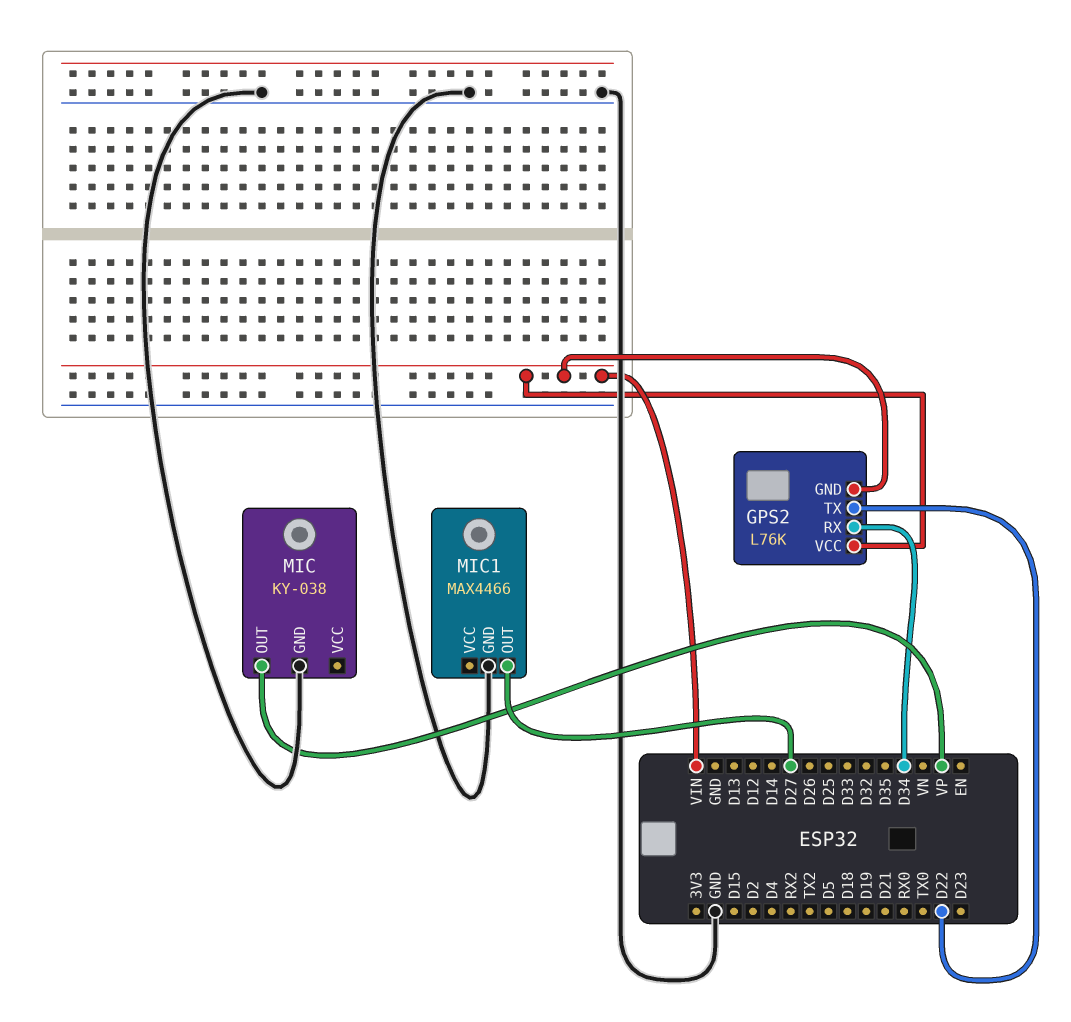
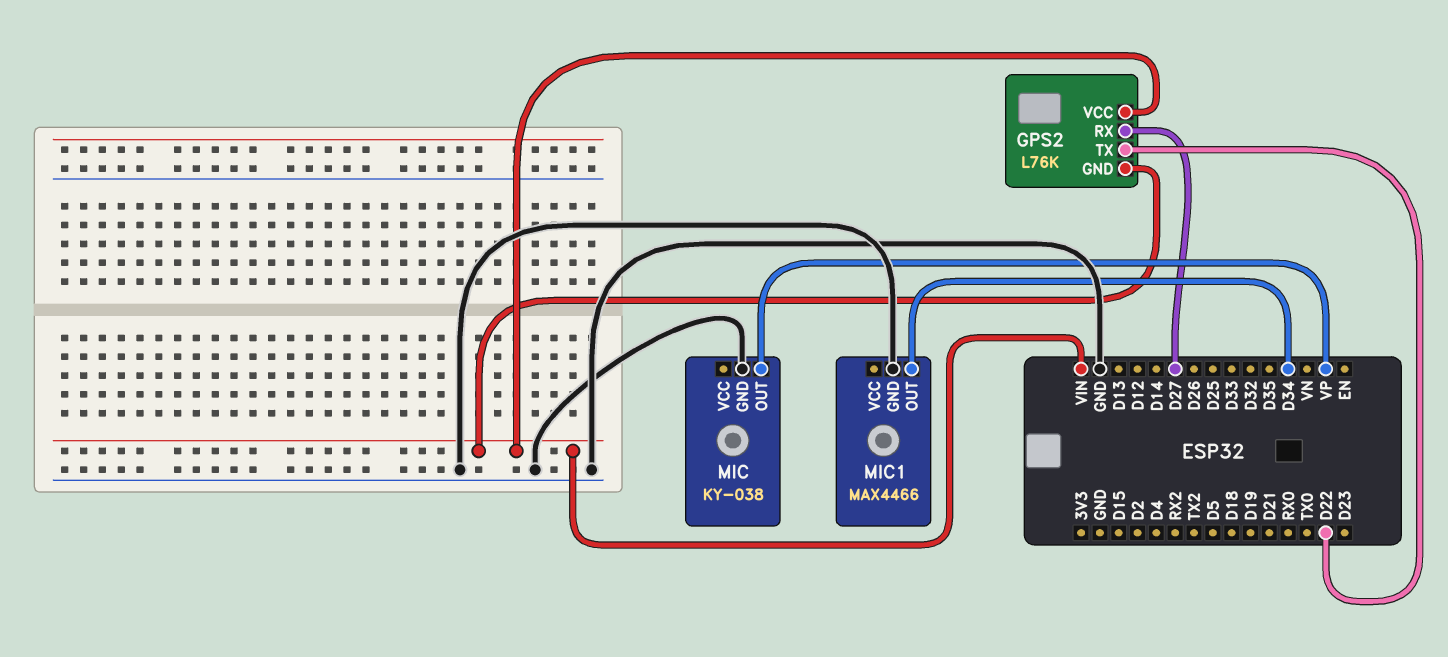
GPS2 pin RX: D34 -> D27
MIC1 pin OUT: D27 -> D34

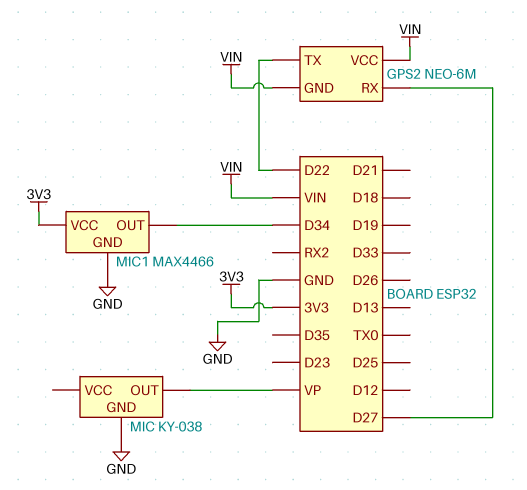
GPS2: L76K -> NEO-6M
MIC1 pin VCC: none -> 3V3

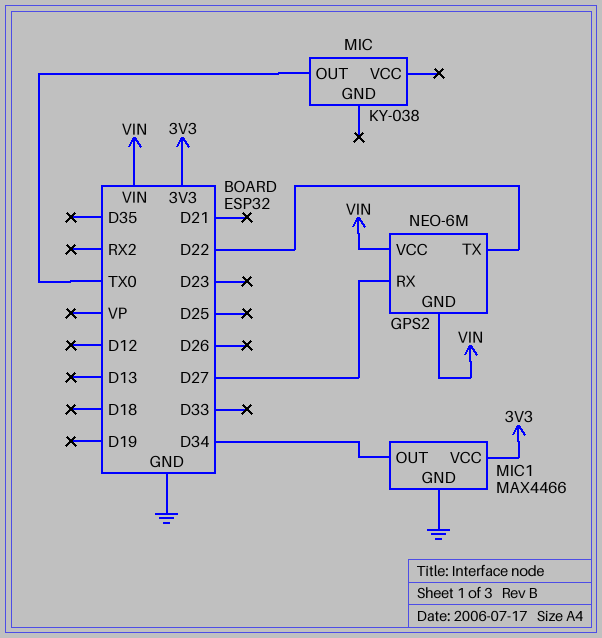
MIC pin GND: GND -> none
MIC pin OUT: VP -> TX0

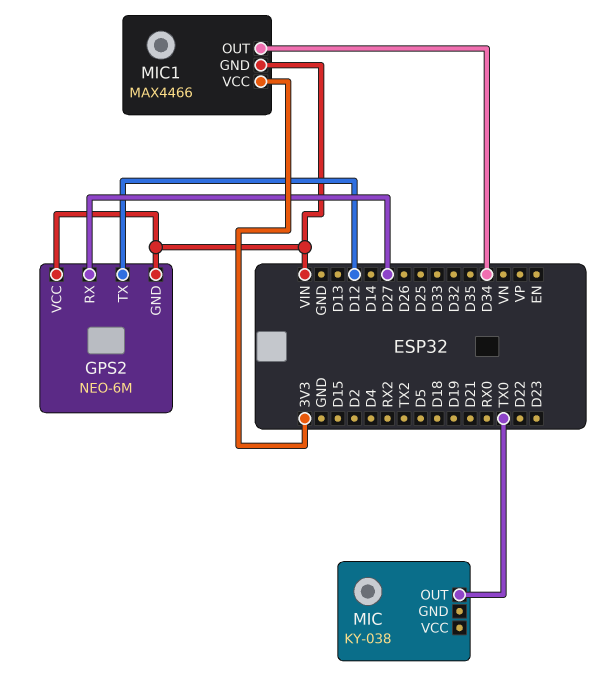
GPS2 pin TX: D22 -> D12
MIC1 pin GND: GND -> VIN

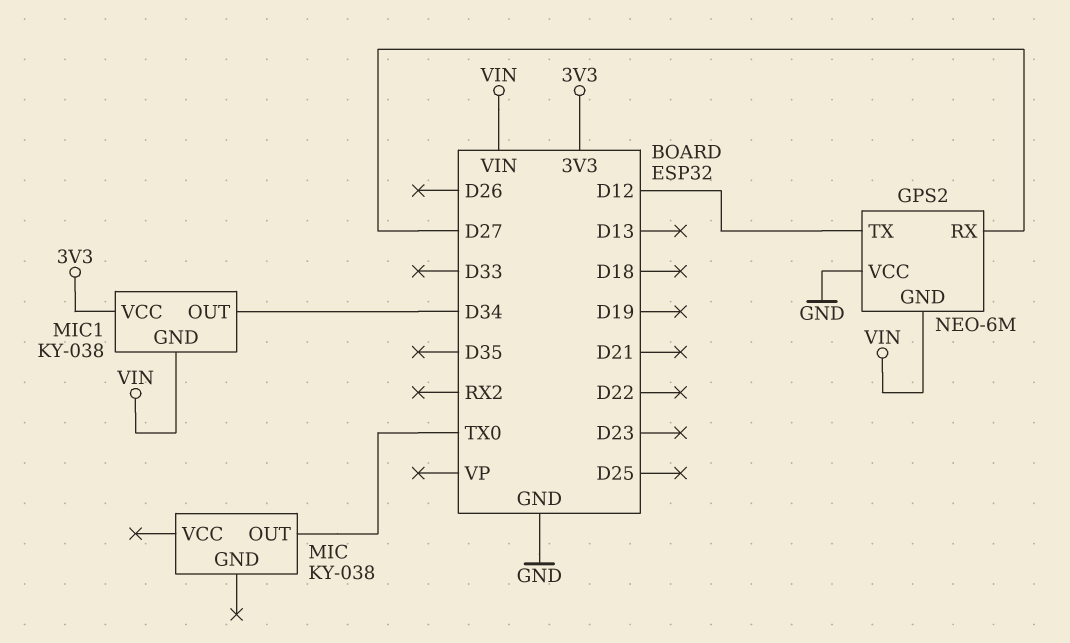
GPS2 pin VCC: VIN -> GND
MIC1: MAX4466 -> KY-038

